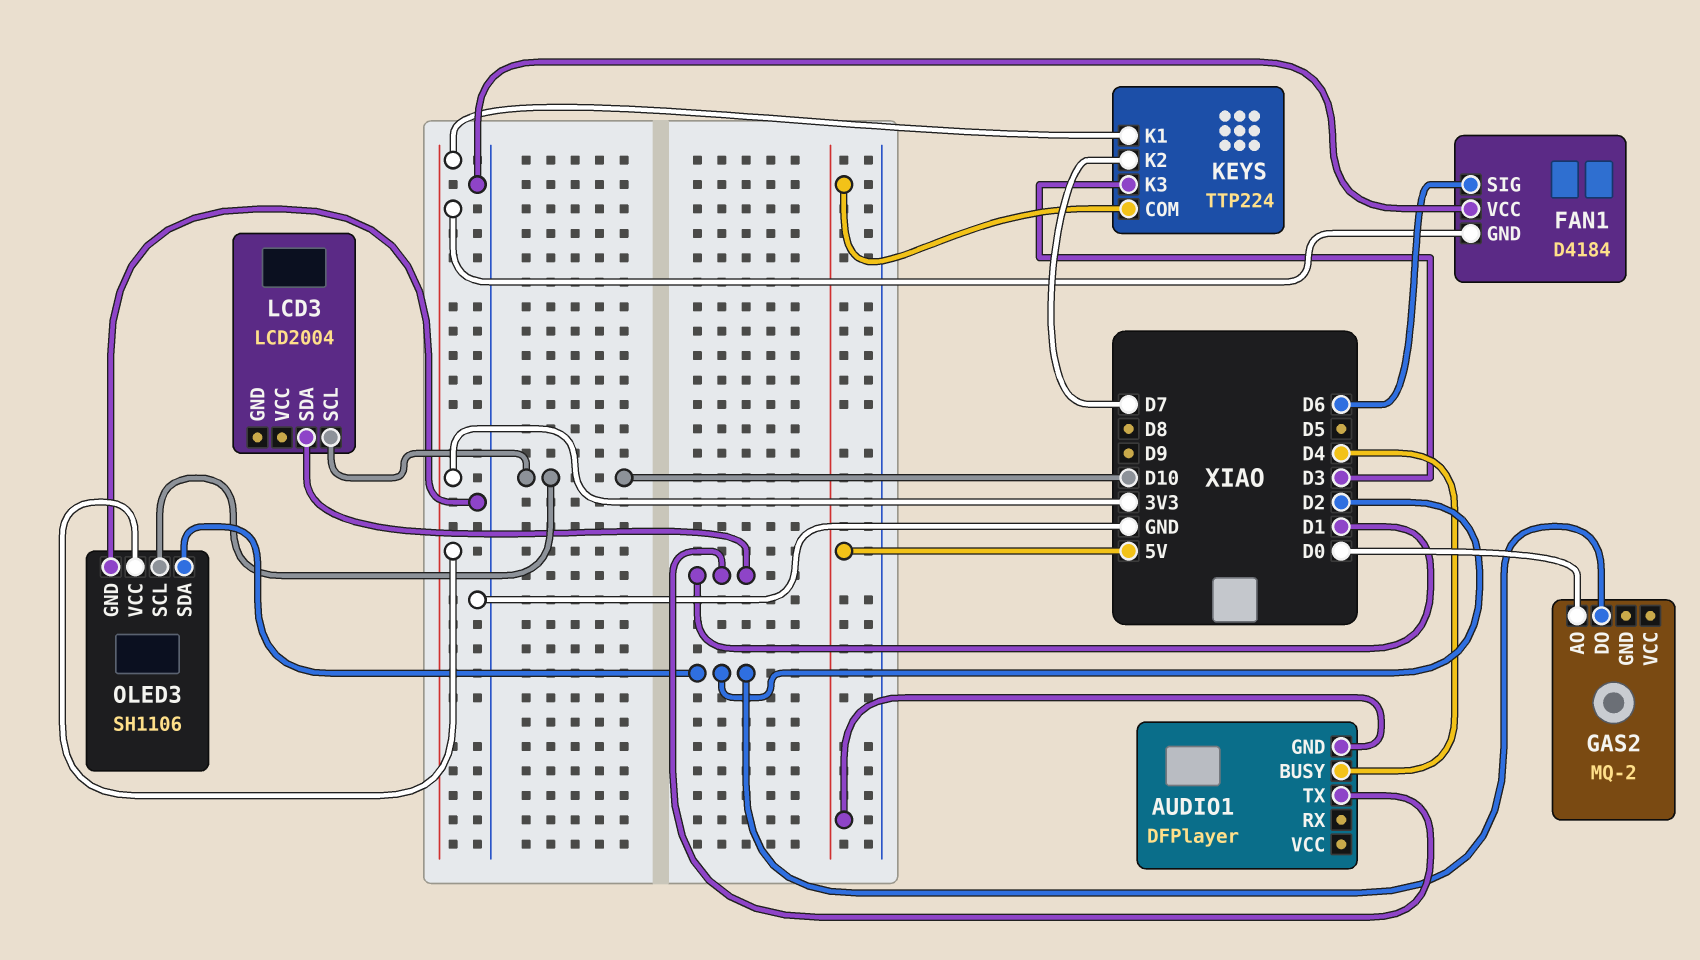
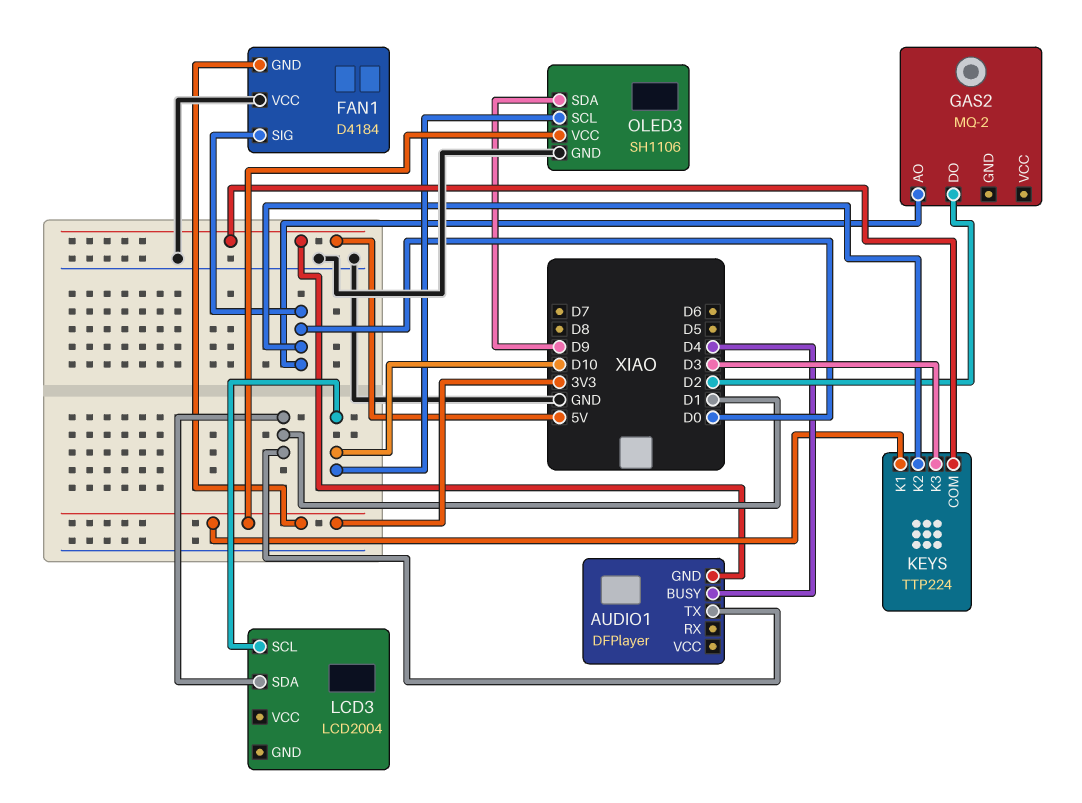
FAN1 pin SIG: D6 -> D0
KEYS pin K2: D7 -> D0
OLED3 pin SDA: D2 -> D9

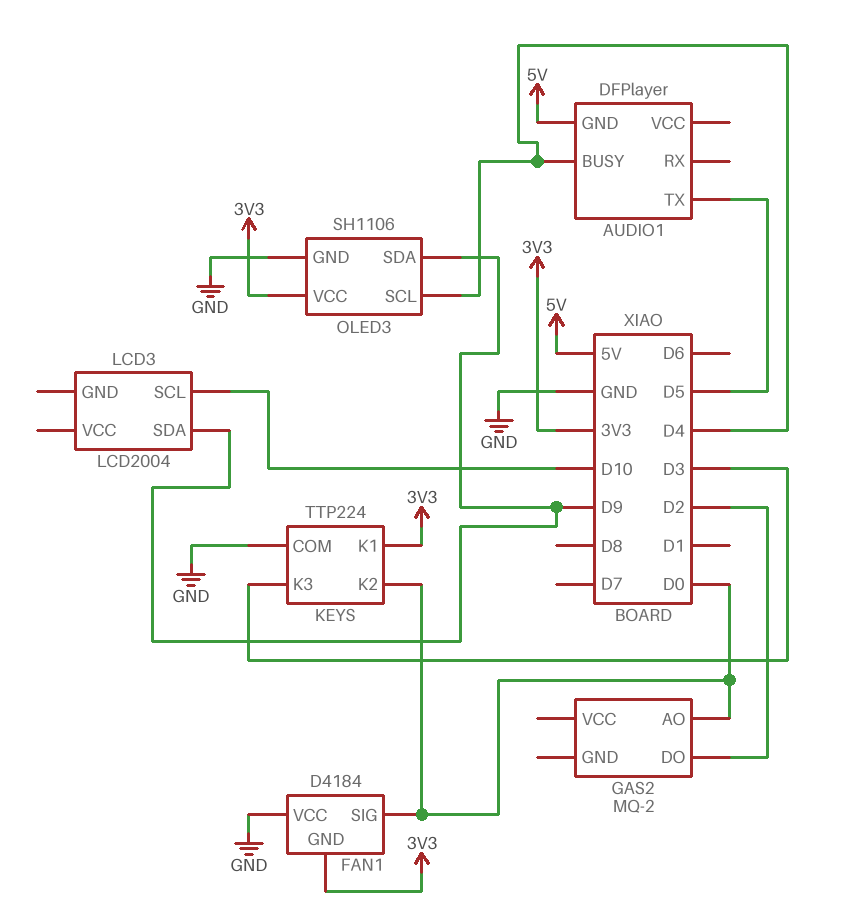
AUDIO1 pin TX: D1 -> D5
KEYS pin COM: 5V -> GND
LCD3 pin SDA: D1 -> D9
OLED3 pin SCL: D10 -> D4

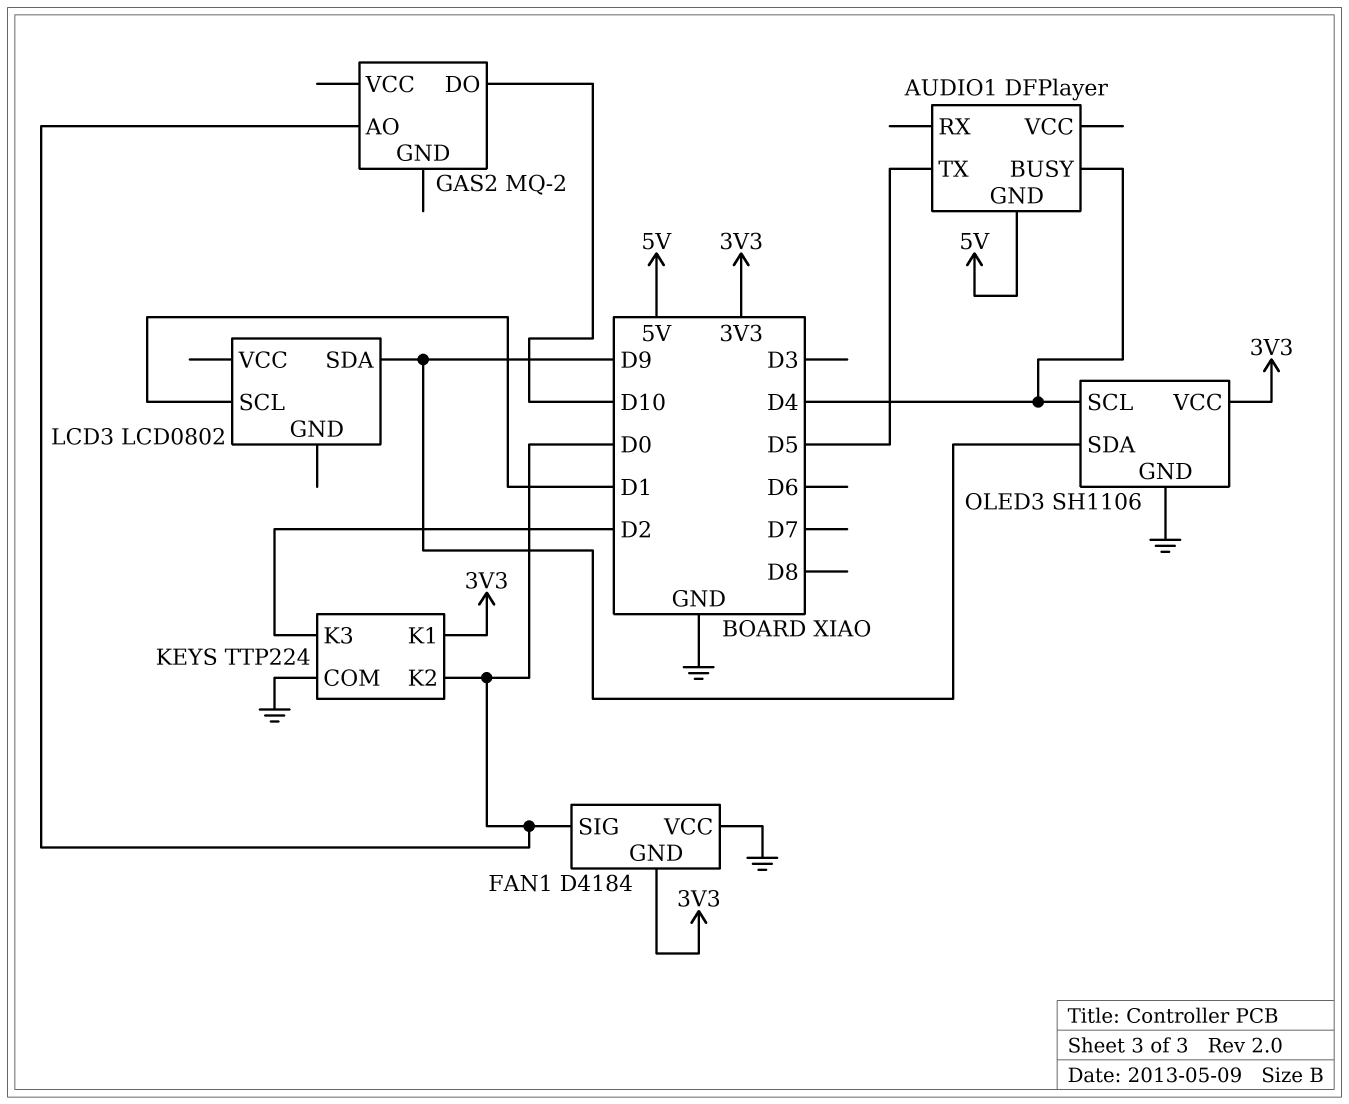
GAS2 pin DO: D2 -> D10
KEYS pin K3: D3 -> D2
LCD3: LCD2004 -> LCD0802
LCD3 pin SCL: D10 -> D1

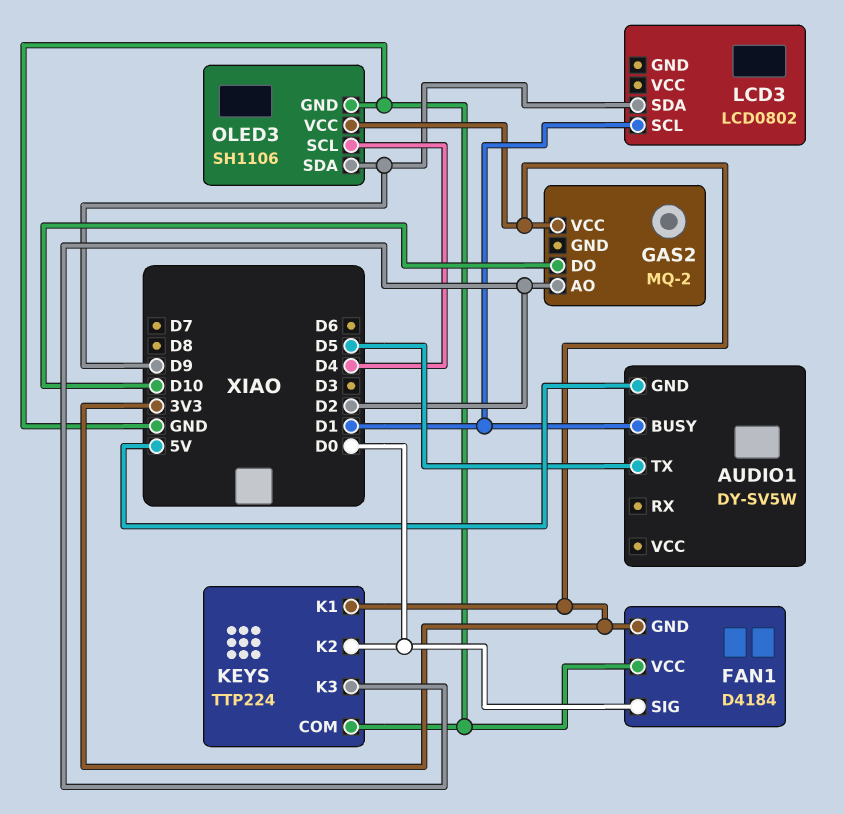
AUDIO1: DFPlayer -> DY-SV5W
AUDIO1 pin BUSY: D4 -> D1
GAS2 pin AO: D0 -> D2
GAS2 pin VCC: none -> 3V3

